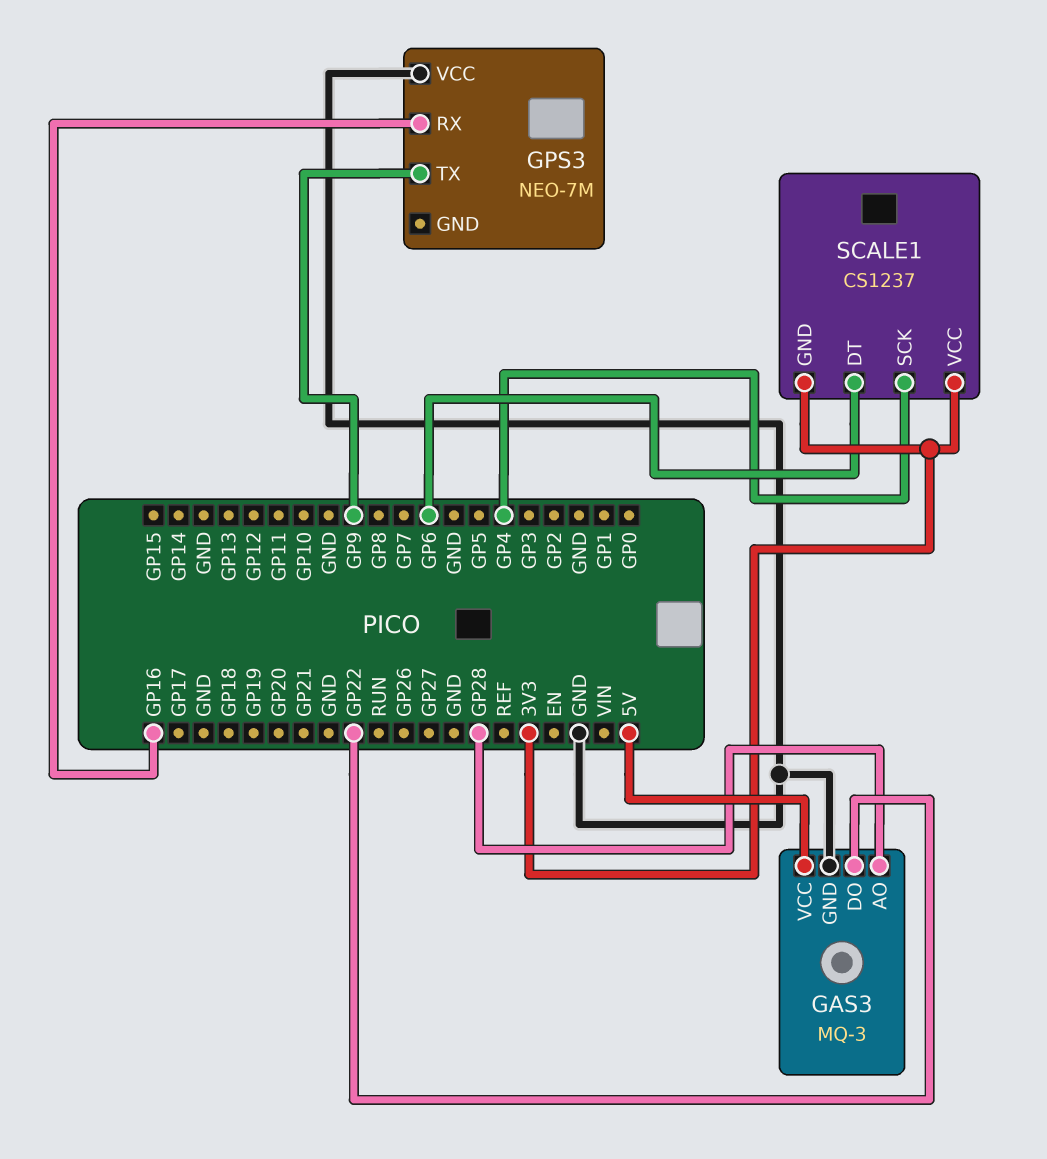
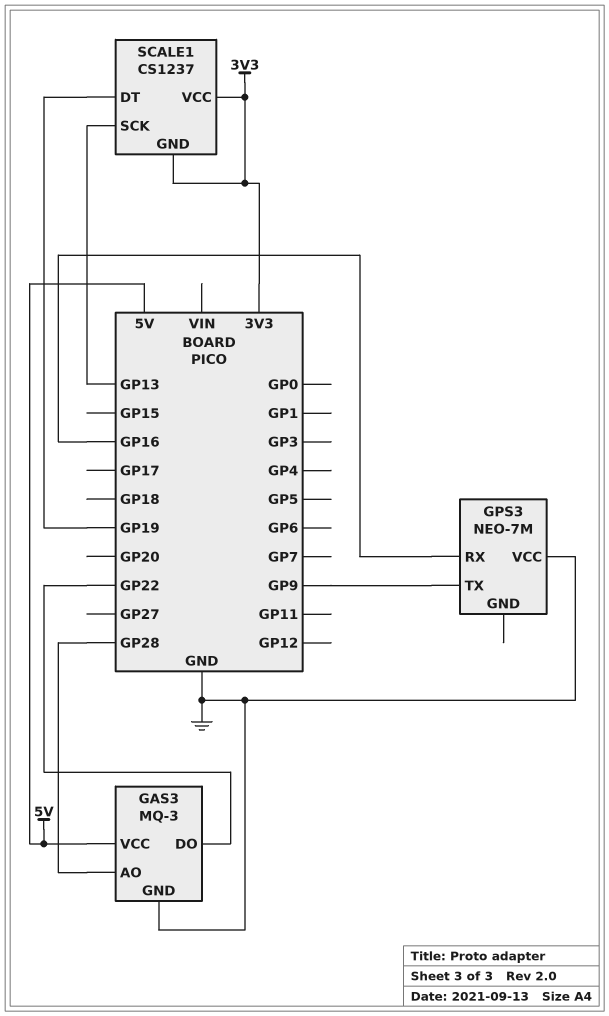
SCALE1 pin DT: GP6 -> GP19
SCALE1 pin SCK: GP4 -> GP13

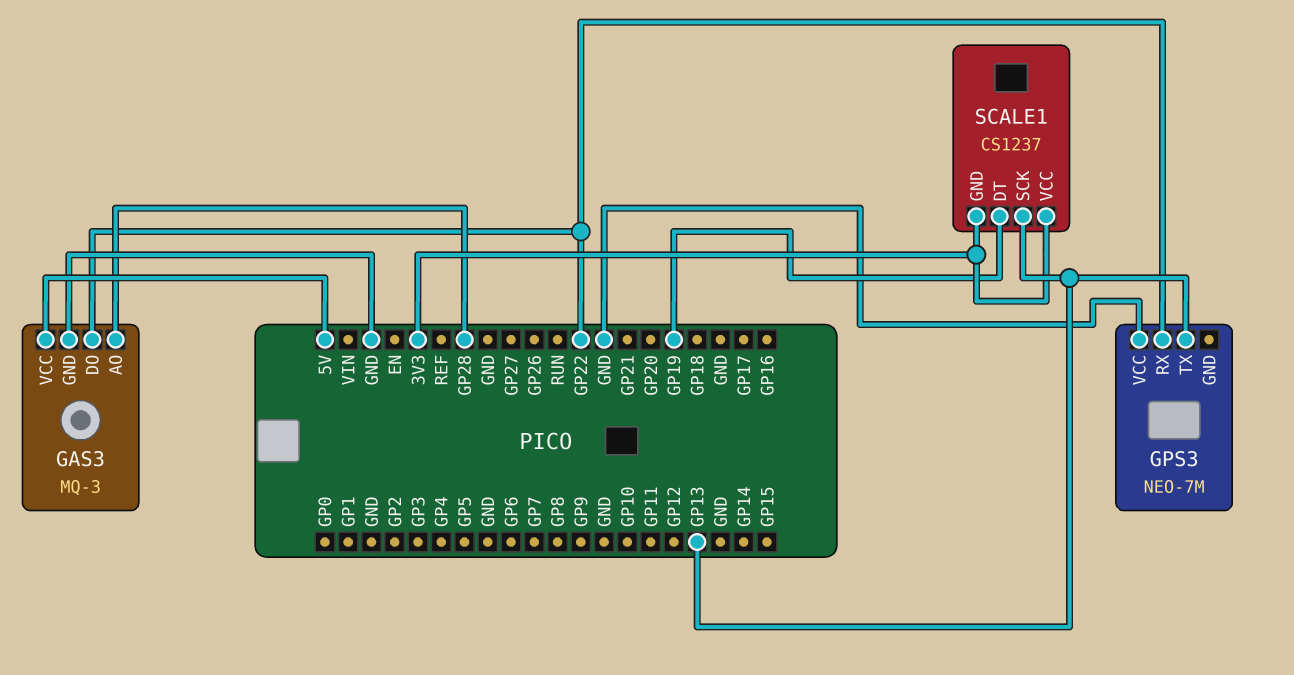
GPS3 pin RX: GP16 -> GP22
GPS3 pin TX: GP9 -> GP13

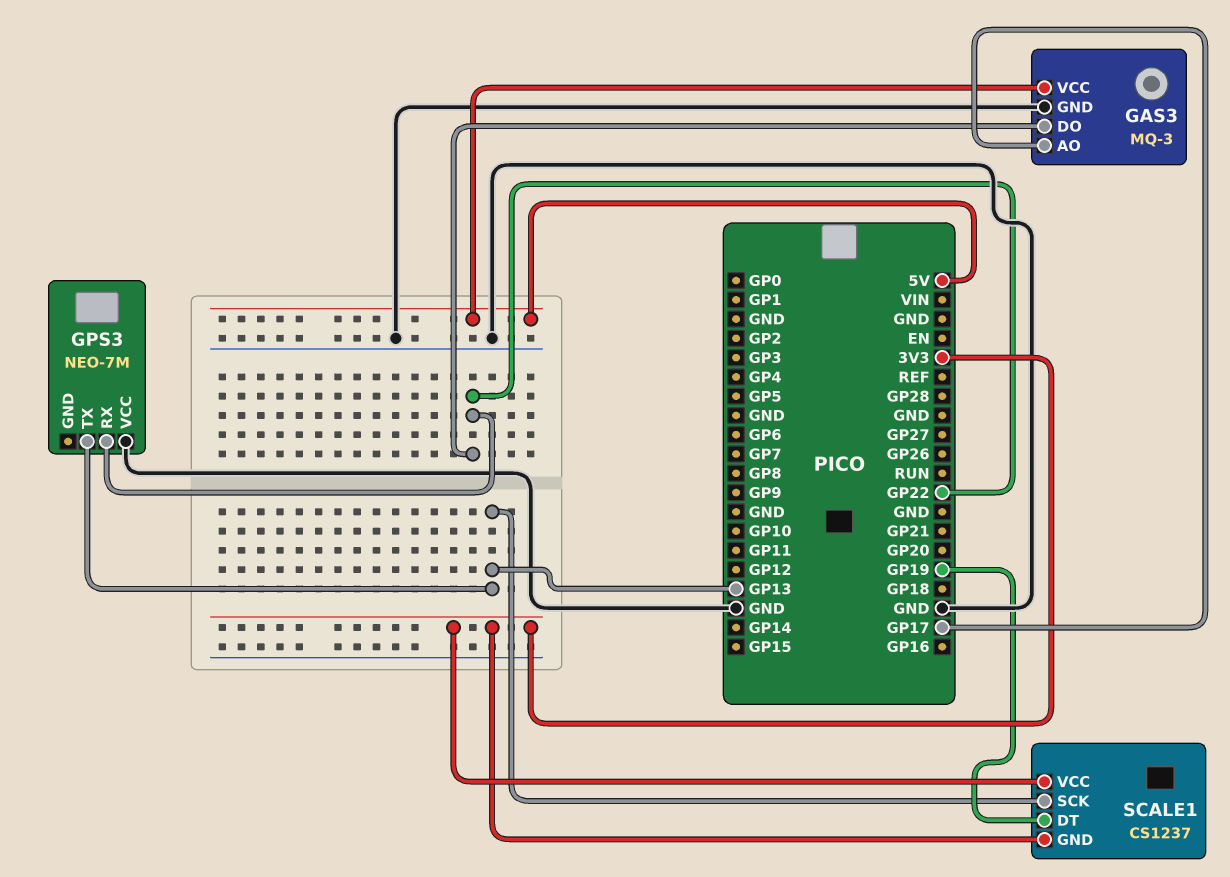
GAS3 pin AO: GP28 -> GP17

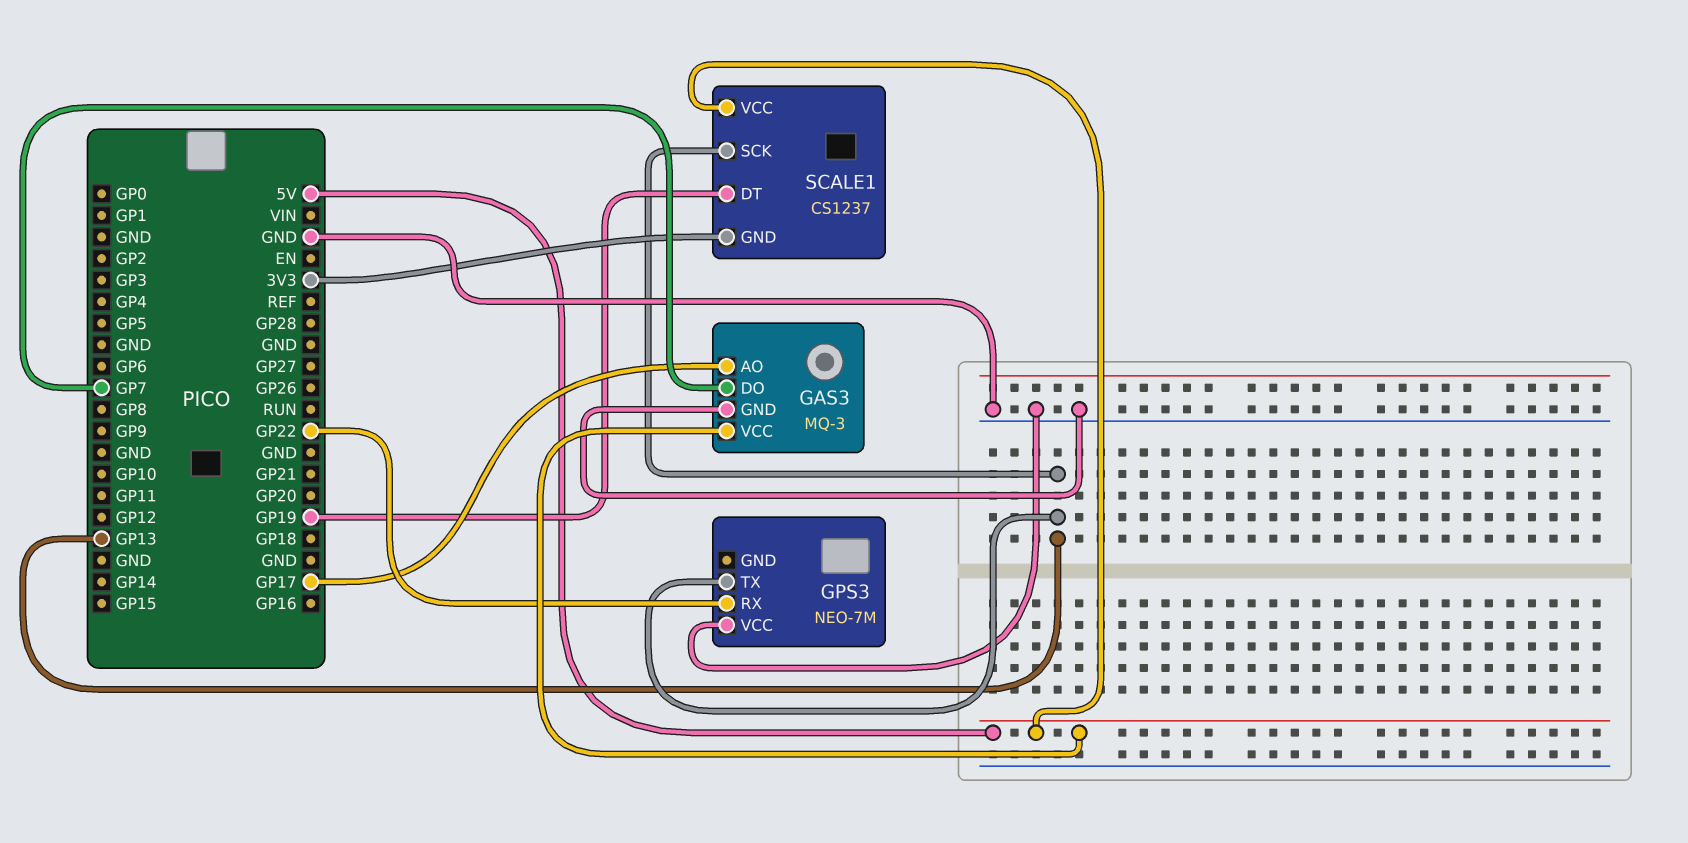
GAS3 pin DO: GP22 -> GP7
SCALE1 pin VCC: 3V3 -> 5V

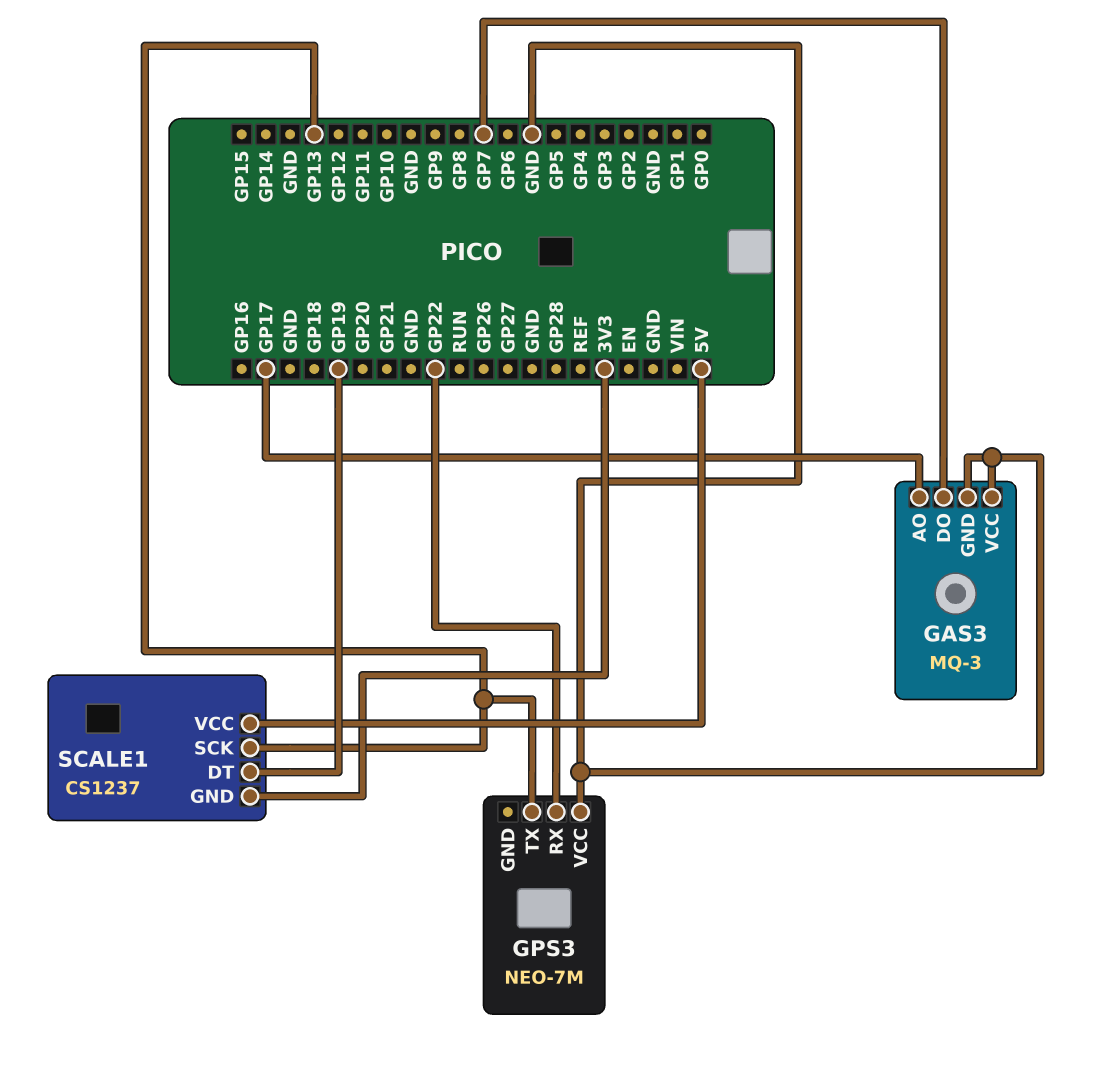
GAS3 pin VCC: 5V -> GND

